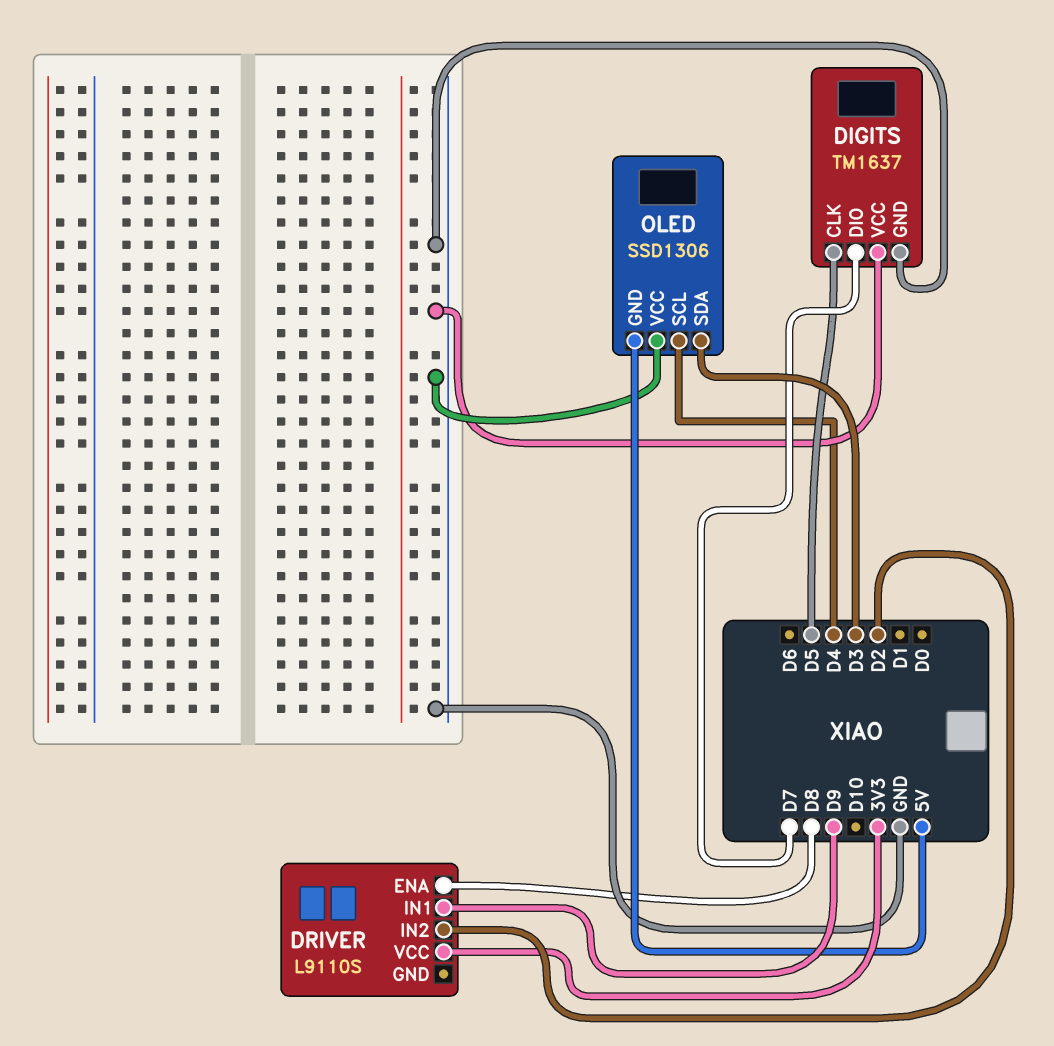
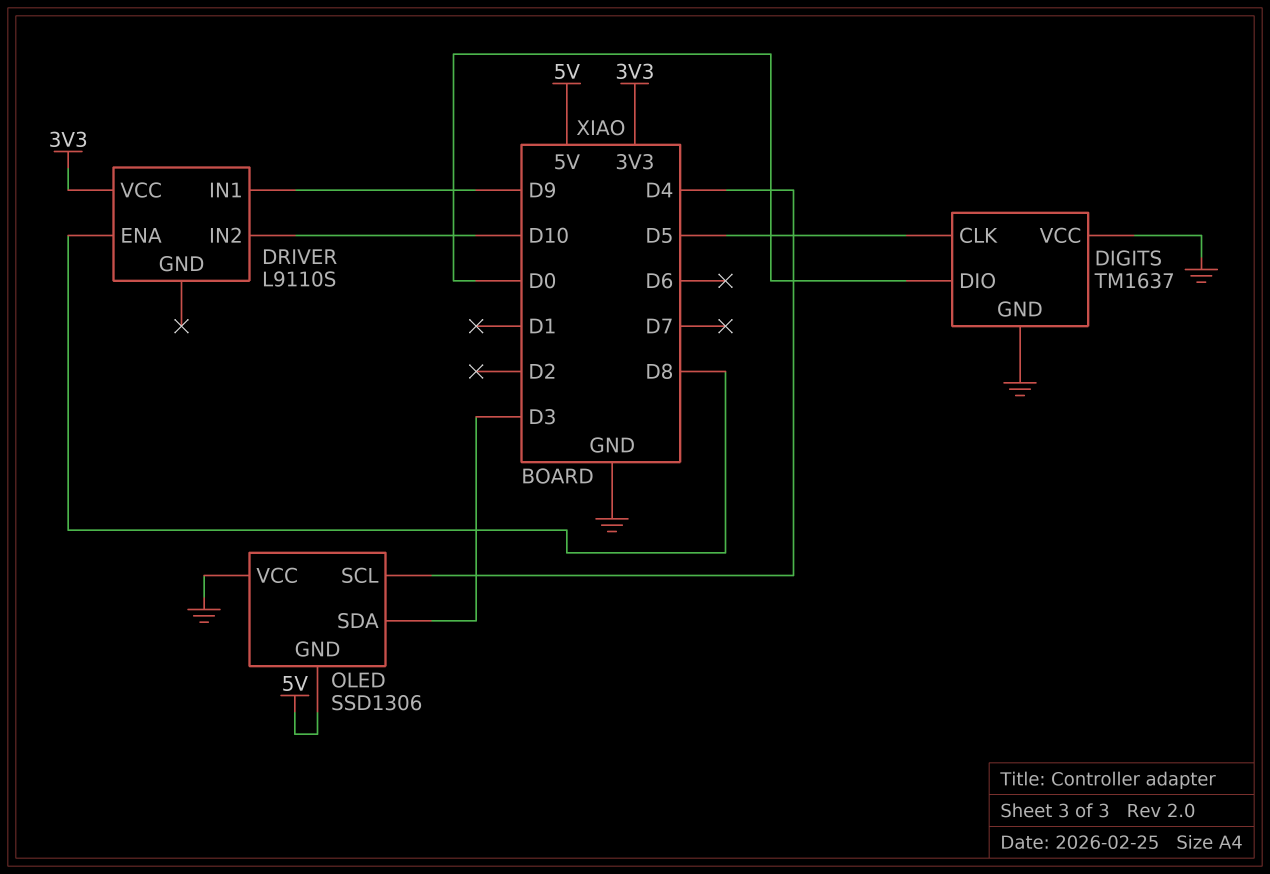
DIGITS pin DIO: D7 -> D0
DRIVER pin IN2: D2 -> D10

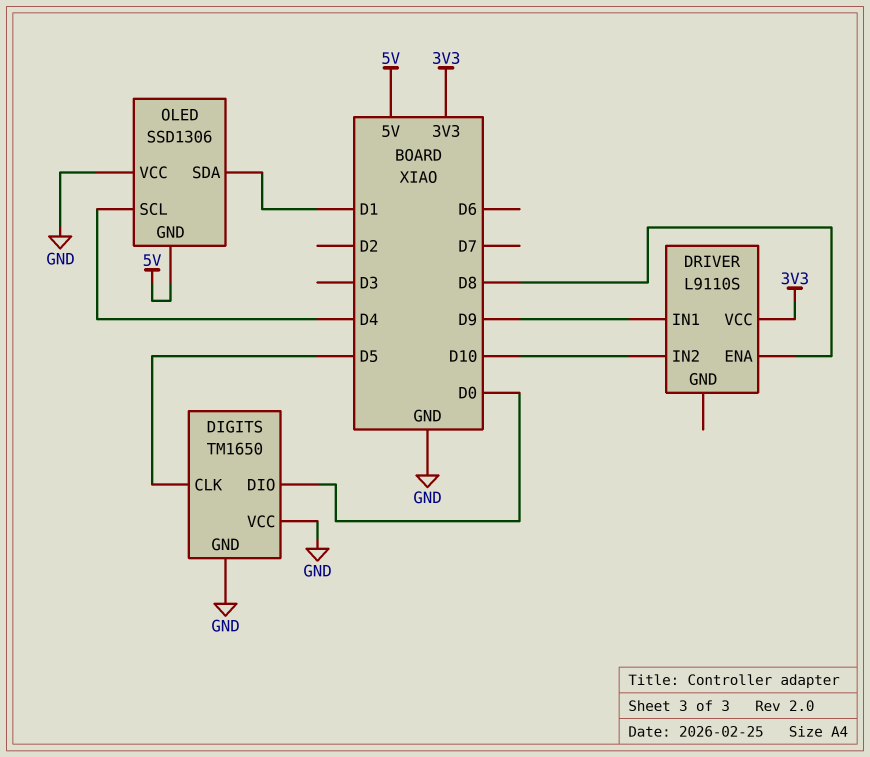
DIGITS: TM1637 -> TM1650
OLED pin SDA: D3 -> D1

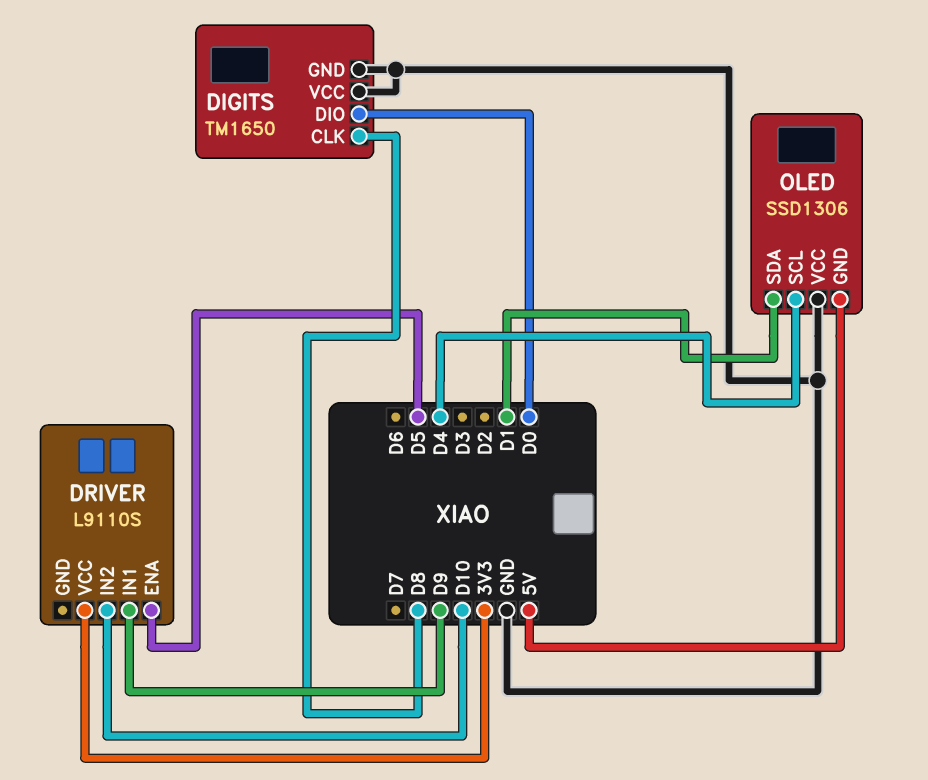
DIGITS pin CLK: D5 -> D8
DRIVER pin ENA: D8 -> D5

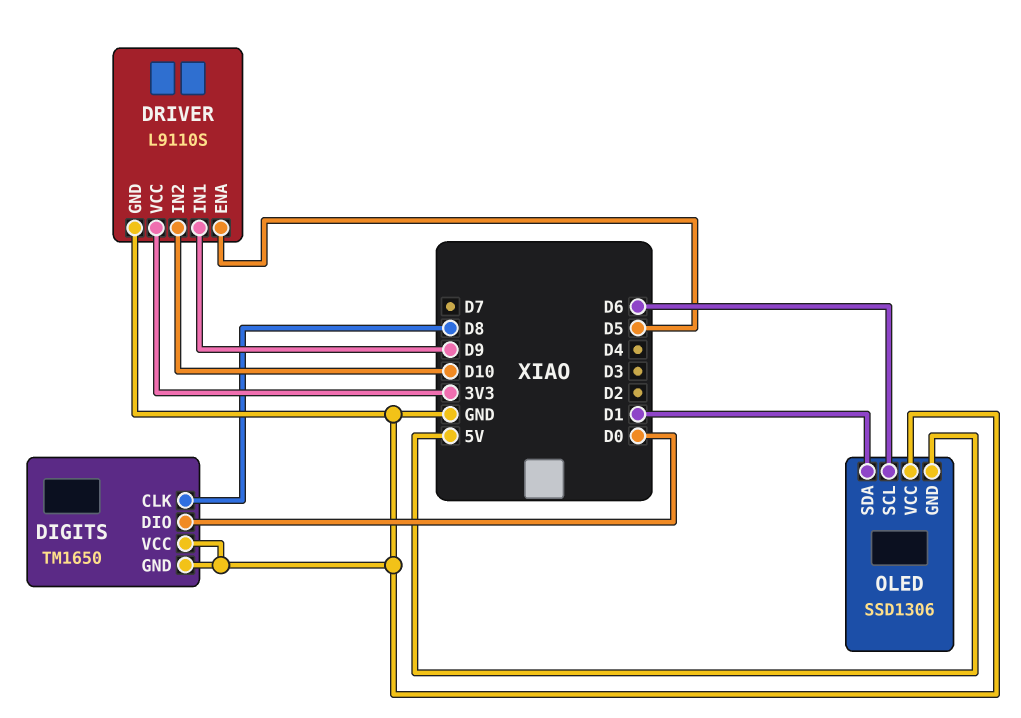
DRIVER pin GND: none -> GND
OLED pin SCL: D4 -> D6

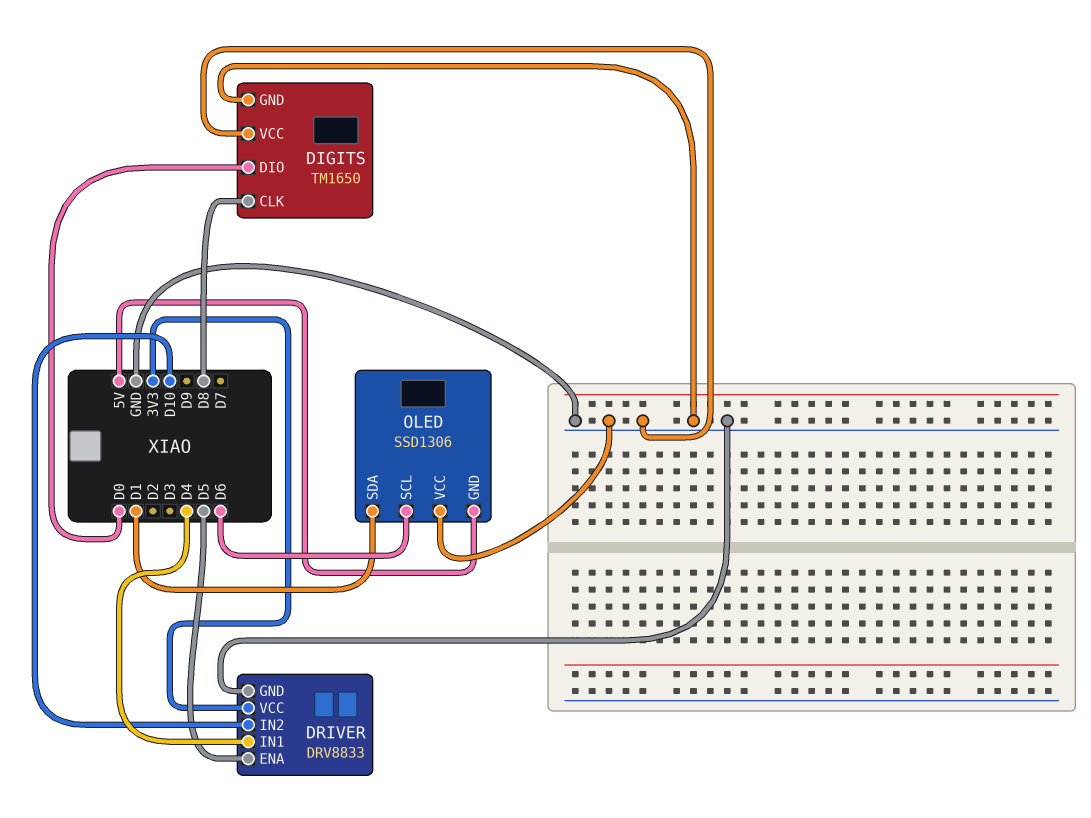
DRIVER: L9110S -> DRV8833
DRIVER pin IN1: D9 -> D4

